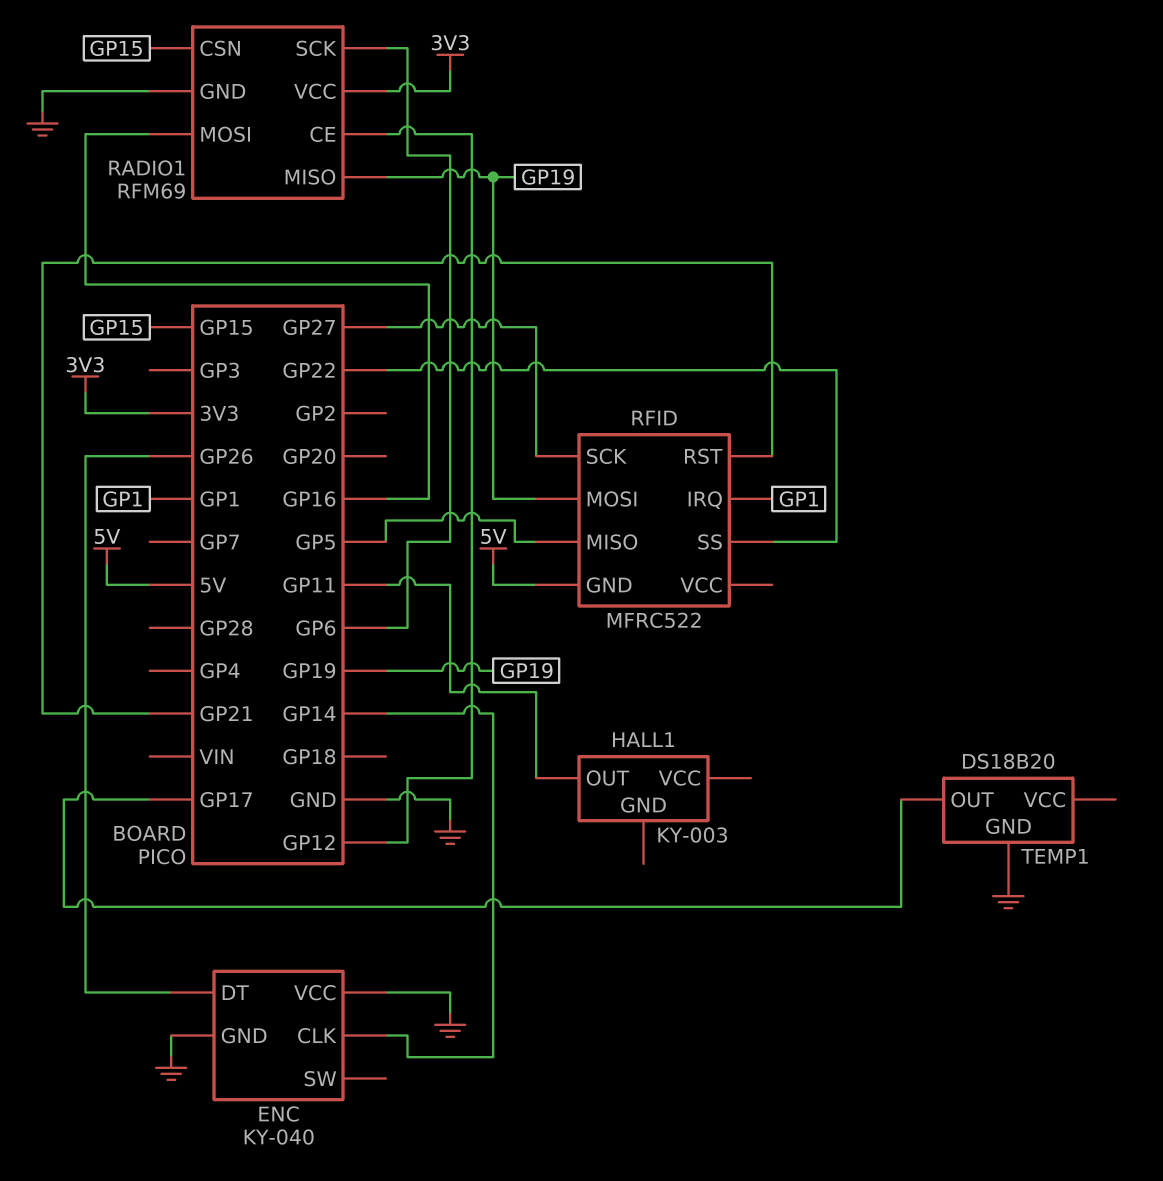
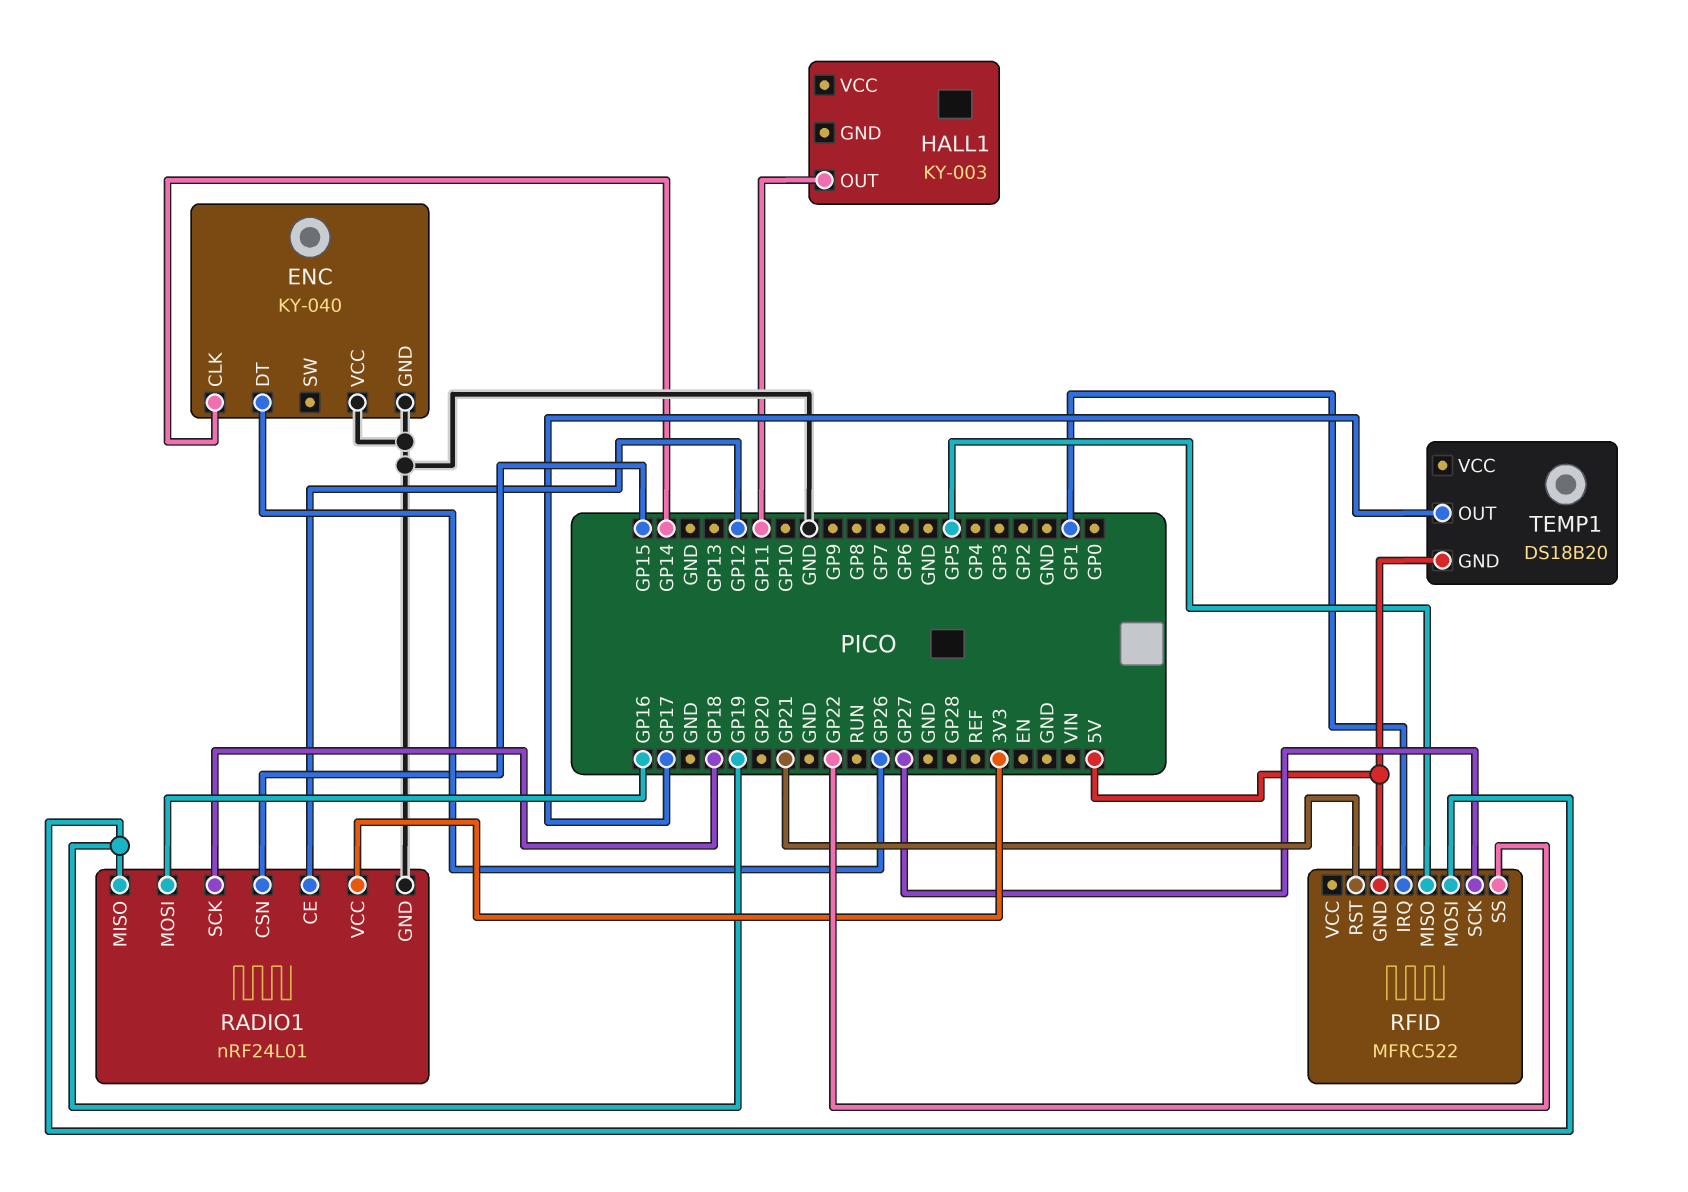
RADIO1: RFM69 -> nRF24L01
RADIO1 pin SCK: GP6 -> GP18
TEMP1 pin GND: GND -> 5V

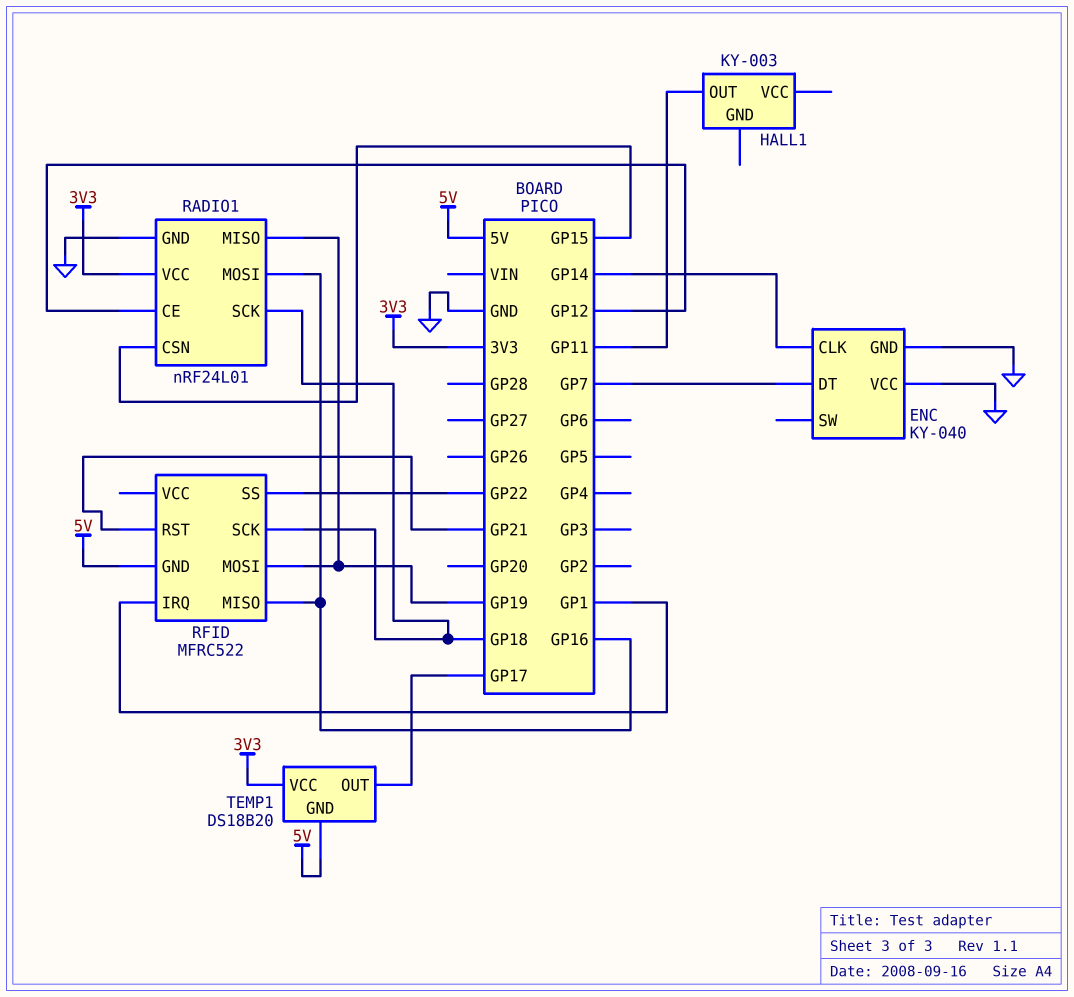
ENC pin DT: GP26 -> GP7
RFID pin MISO: GP5 -> GP16
RFID pin SCK: GP27 -> GP18
TEMP1 pin VCC: none -> 3V3

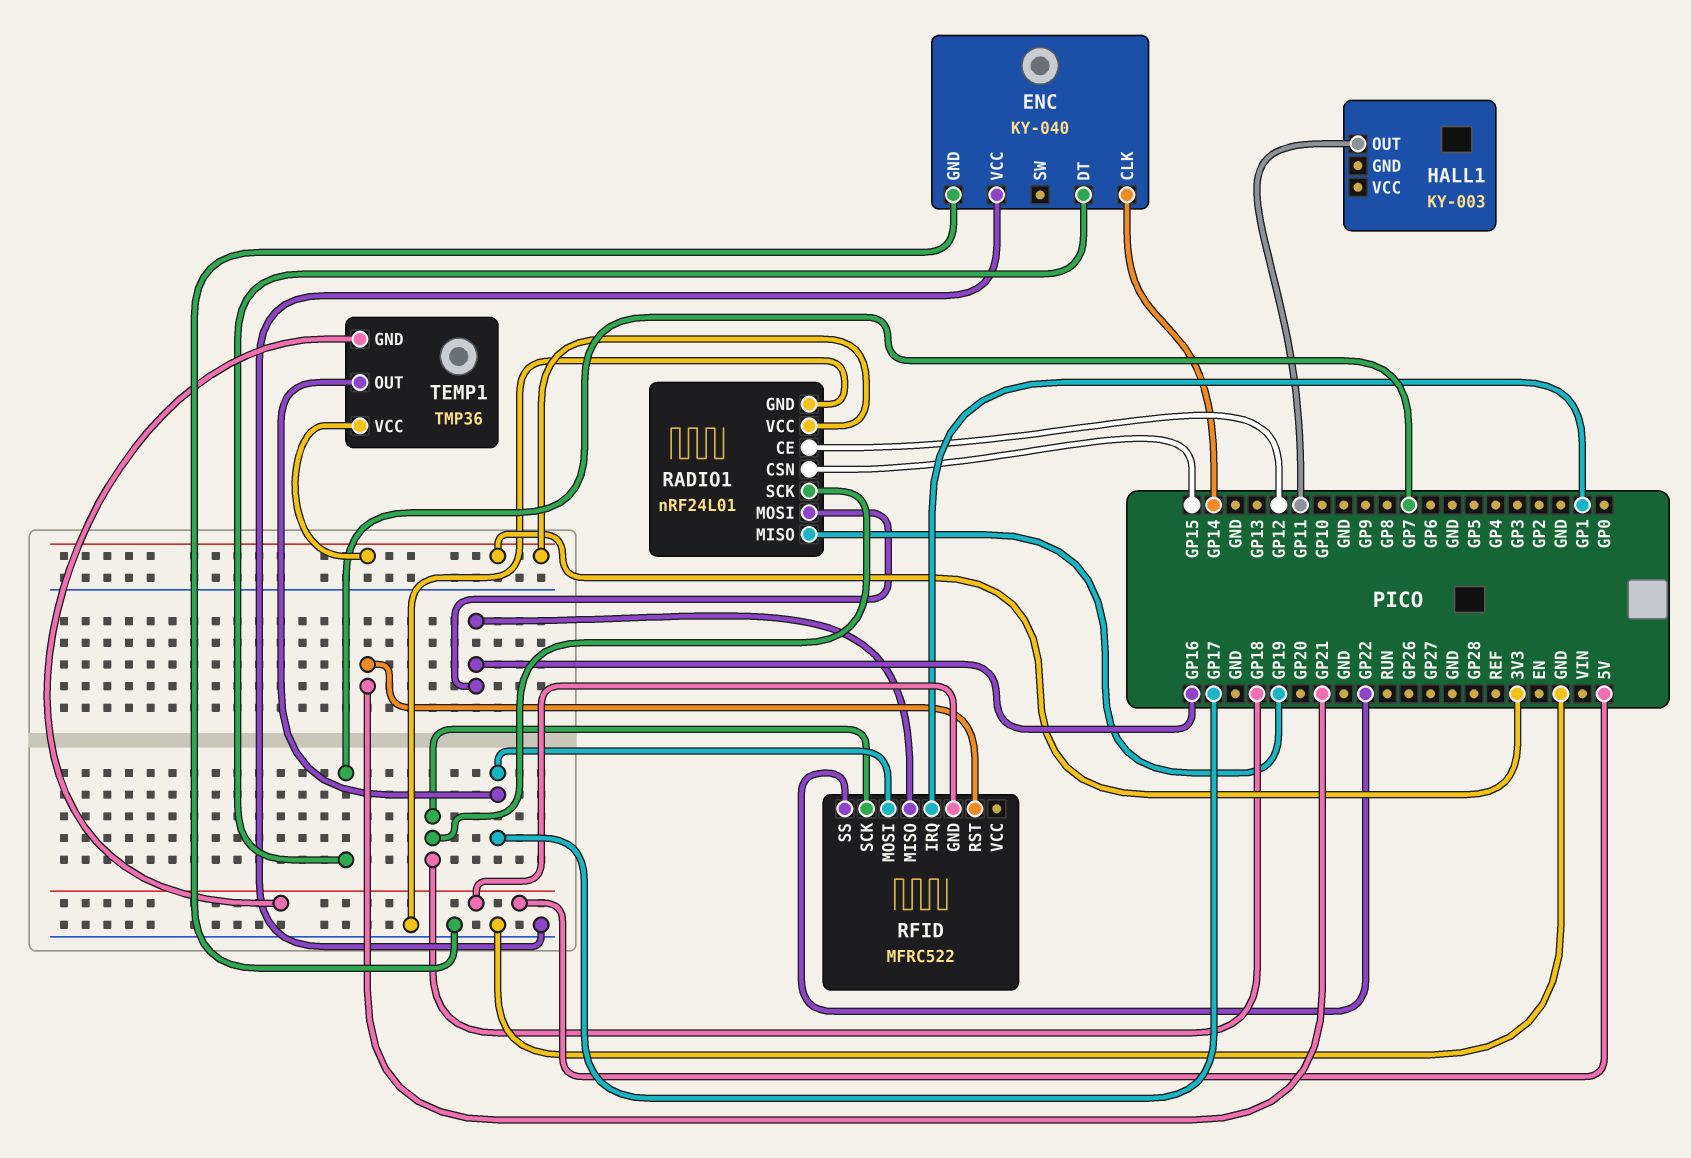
RFID pin MOSI: GP19 -> GP17
TEMP1: DS18B20 -> TMP36

